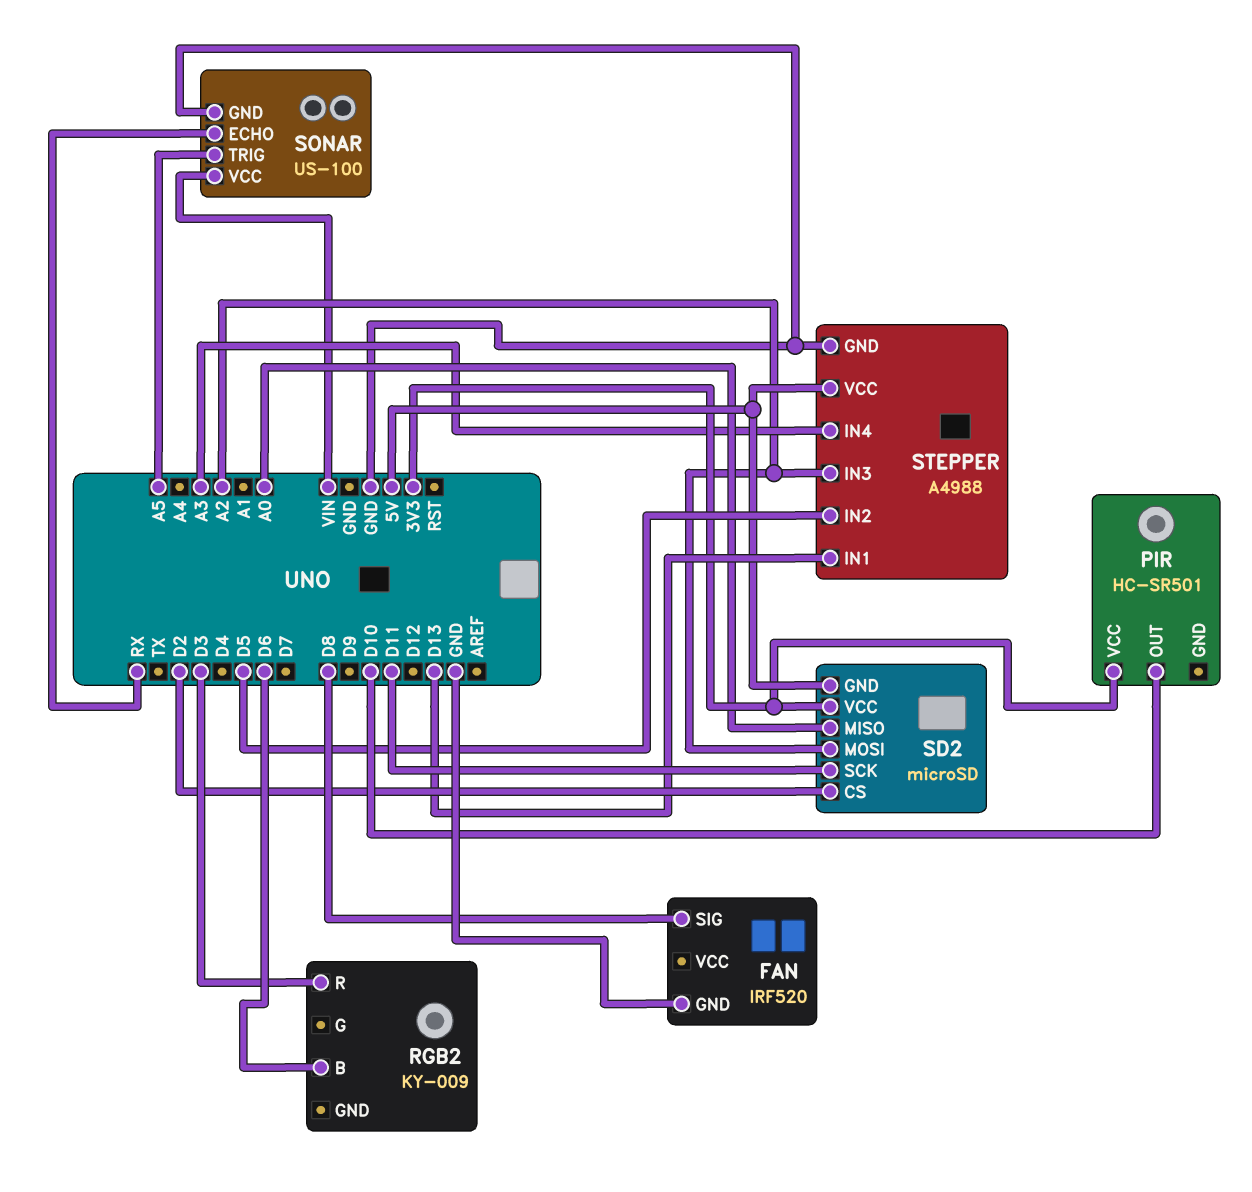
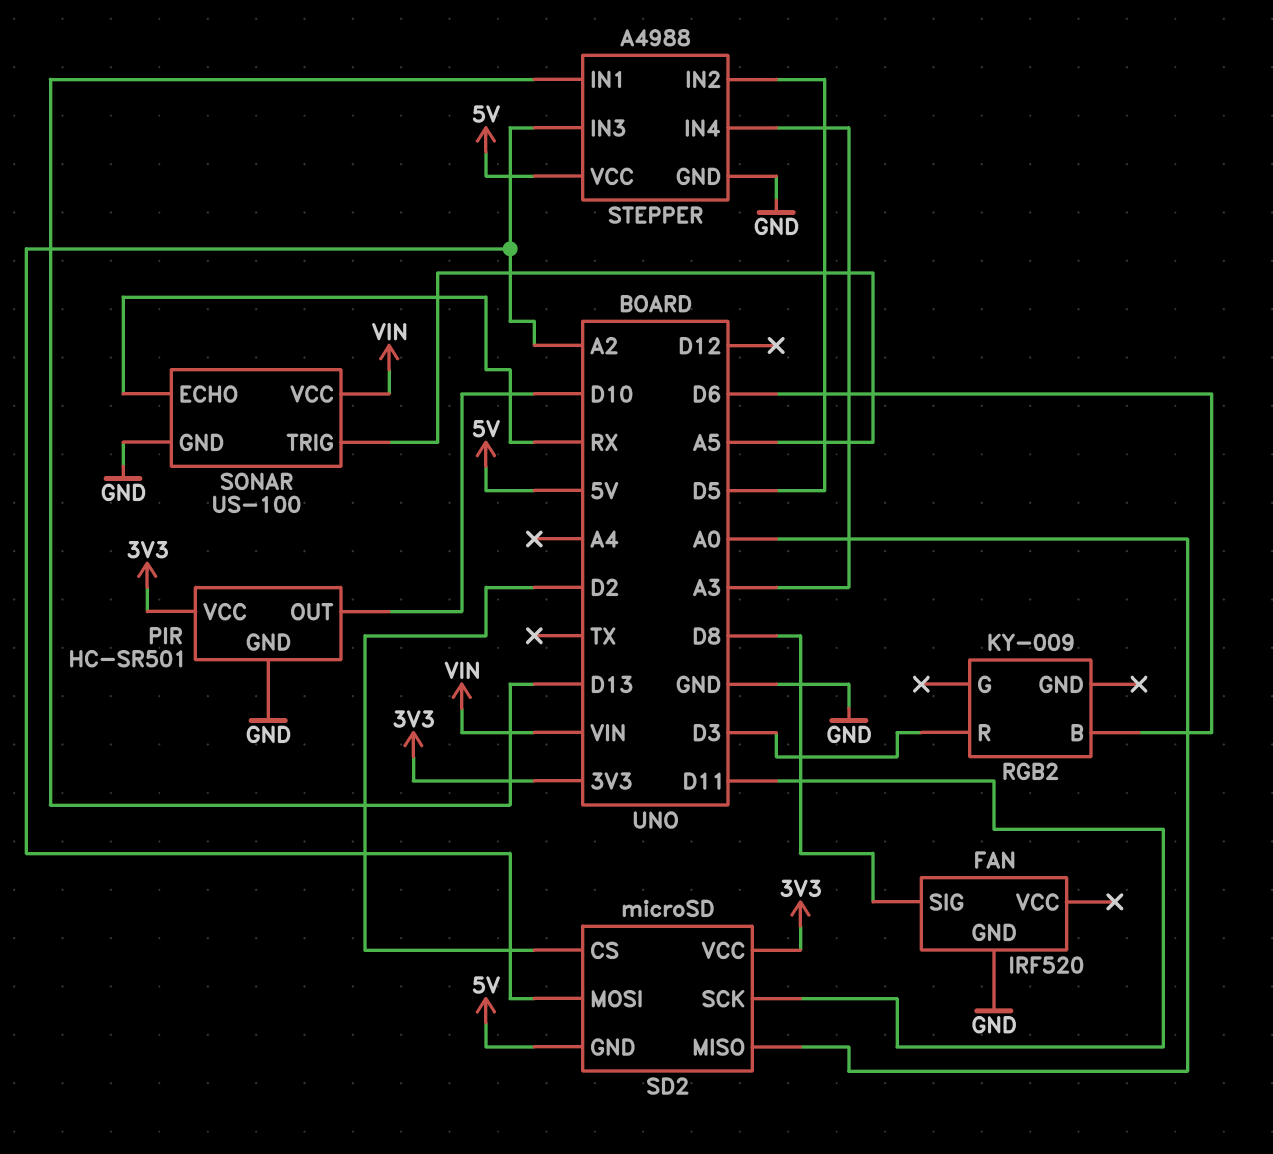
PIR pin GND: none -> GND

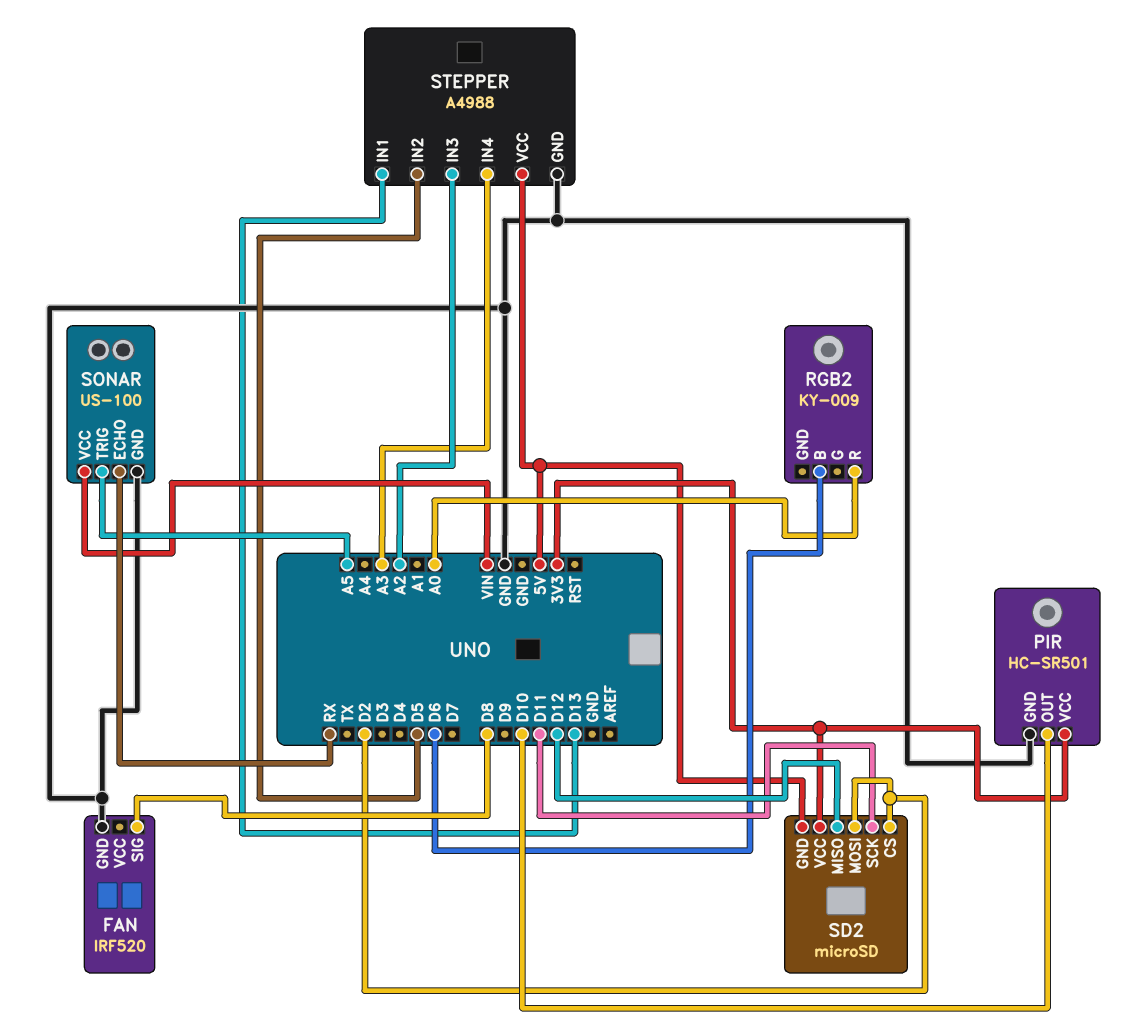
RGB2 pin R: D3 -> A0
SD2 pin MISO: A0 -> D12
SD2 pin MOSI: A2 -> D2

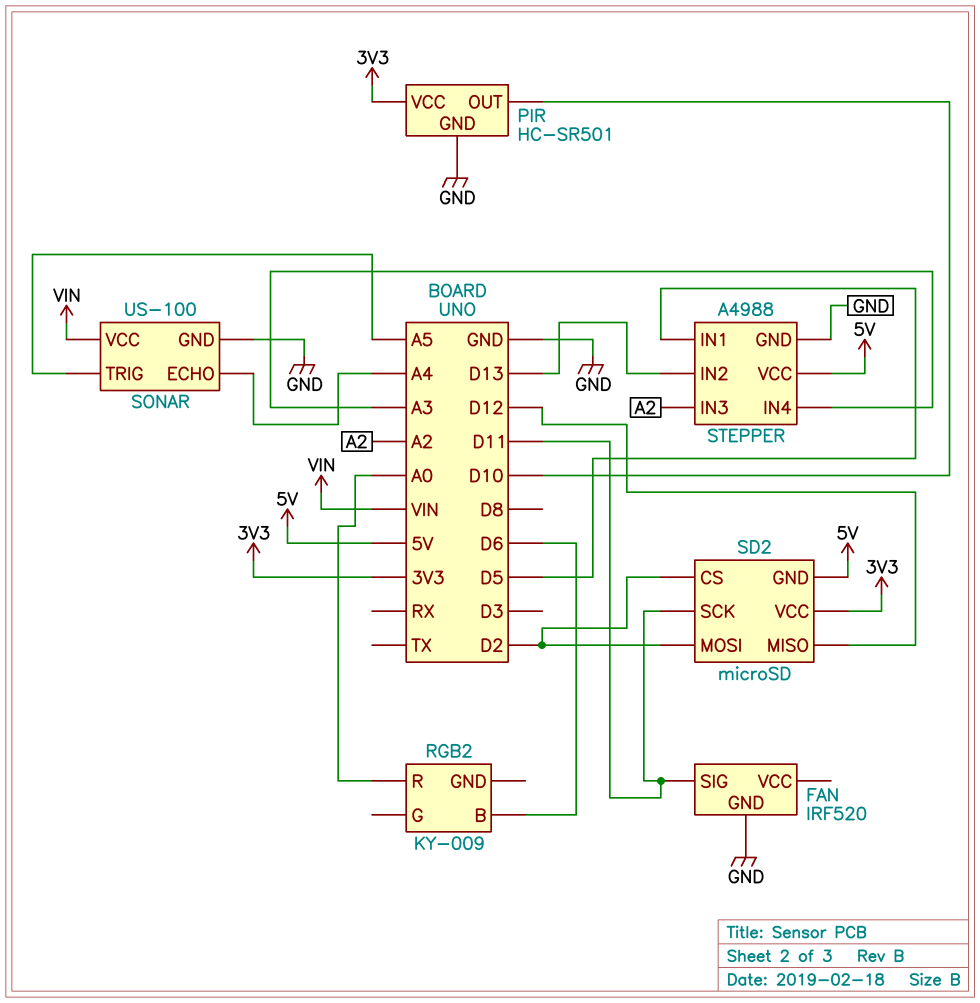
FAN pin SIG: D8 -> D11
SONAR pin ECHO: RX -> A4
STEPPER pin IN1: D13 -> D5
STEPPER pin IN2: D5 -> D13

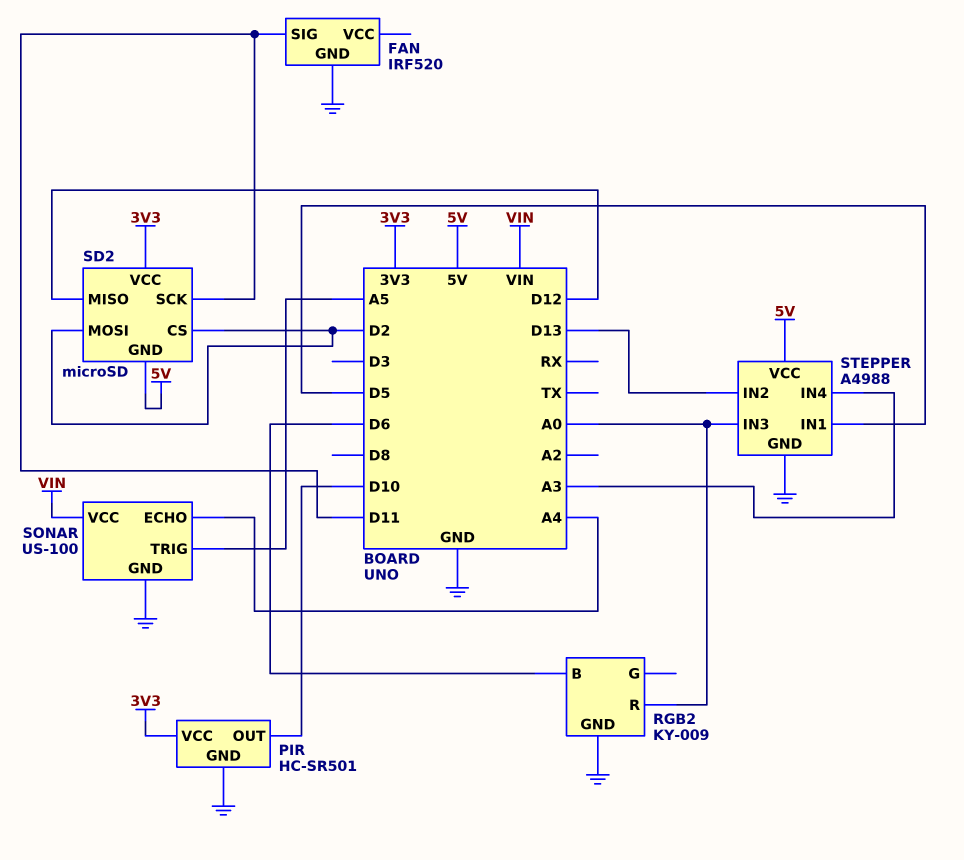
RGB2 pin GND: none -> GND
STEPPER pin IN3: A2 -> A0

